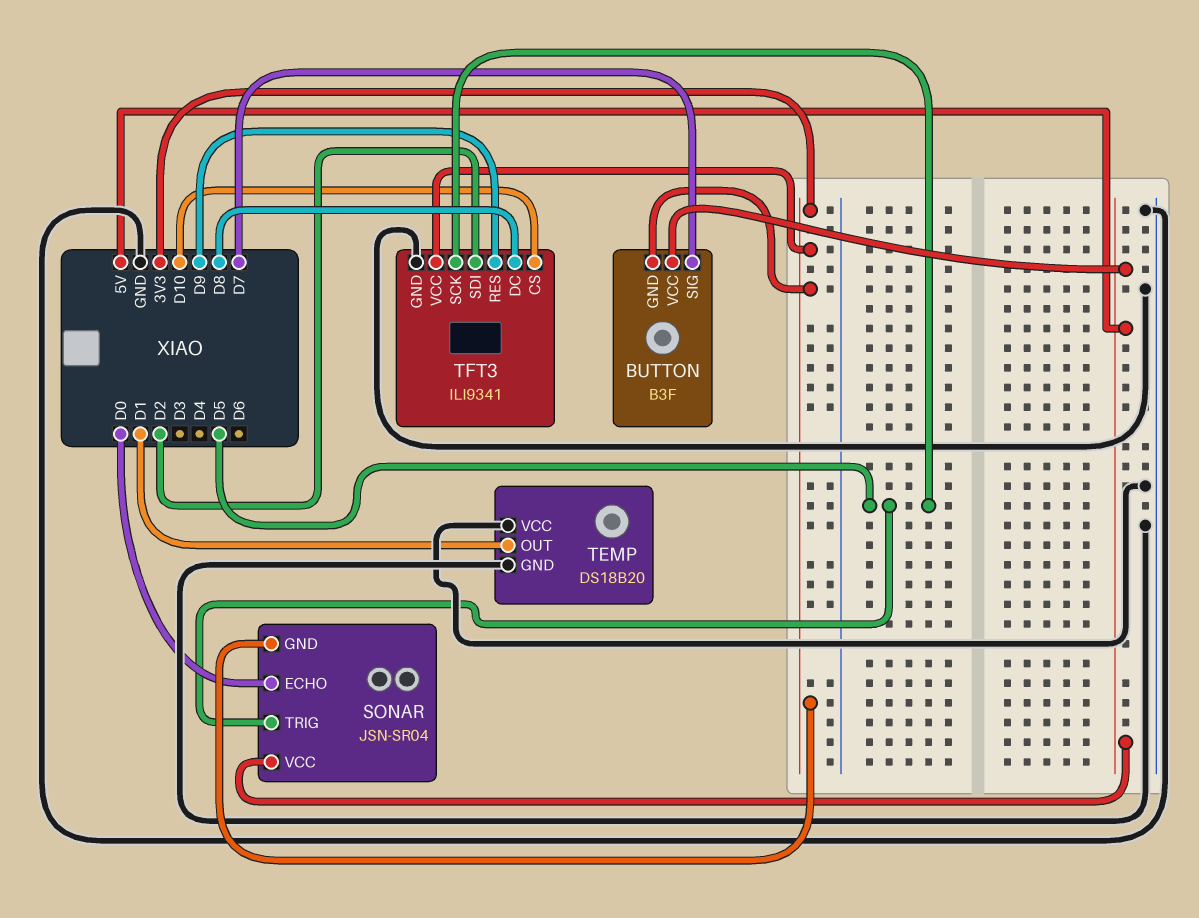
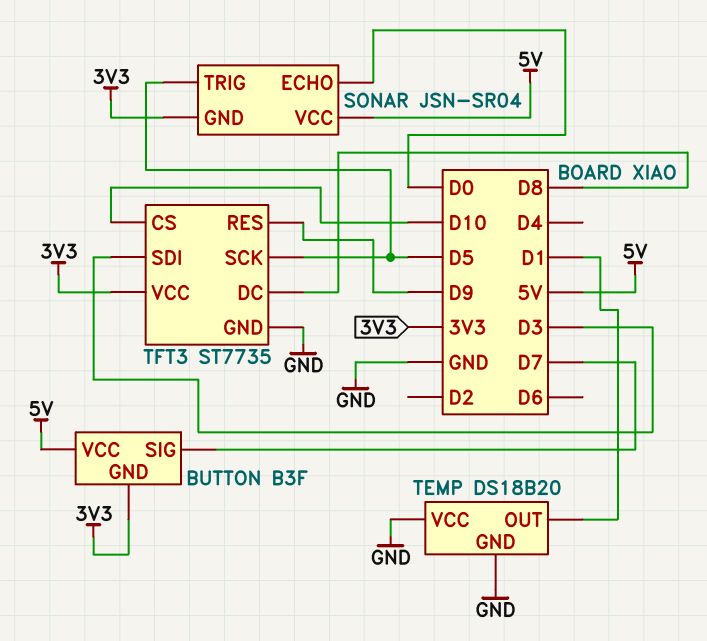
TFT3: ILI9341 -> ST7735
TFT3 pin SDI: D2 -> D3

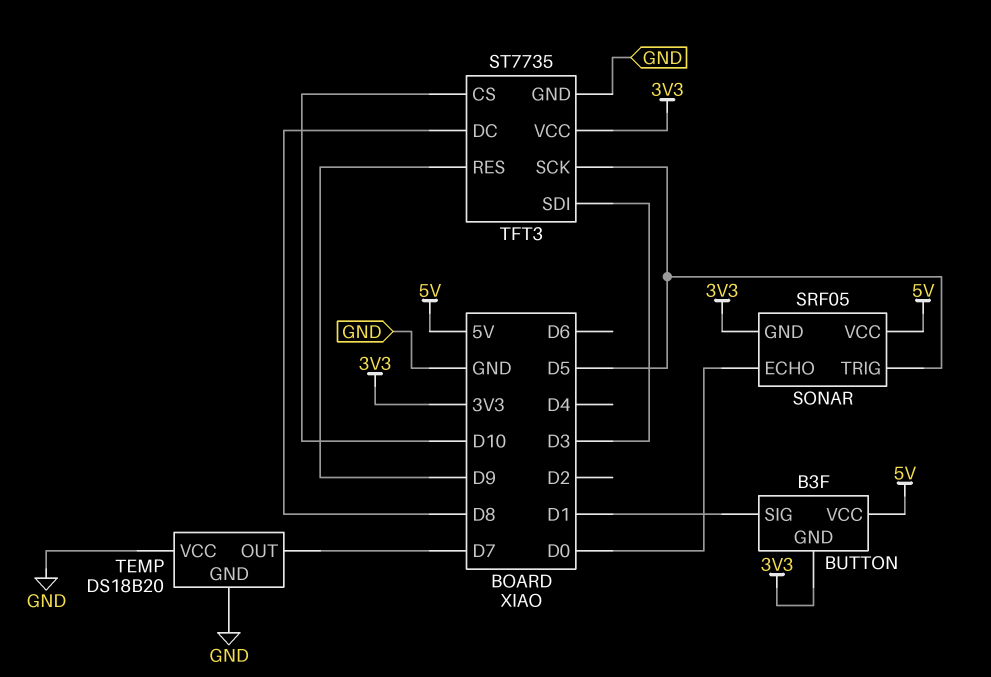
BUTTON pin SIG: D7 -> D1
SONAR: JSN-SR04 -> SRF05
TEMP pin OUT: D1 -> D7

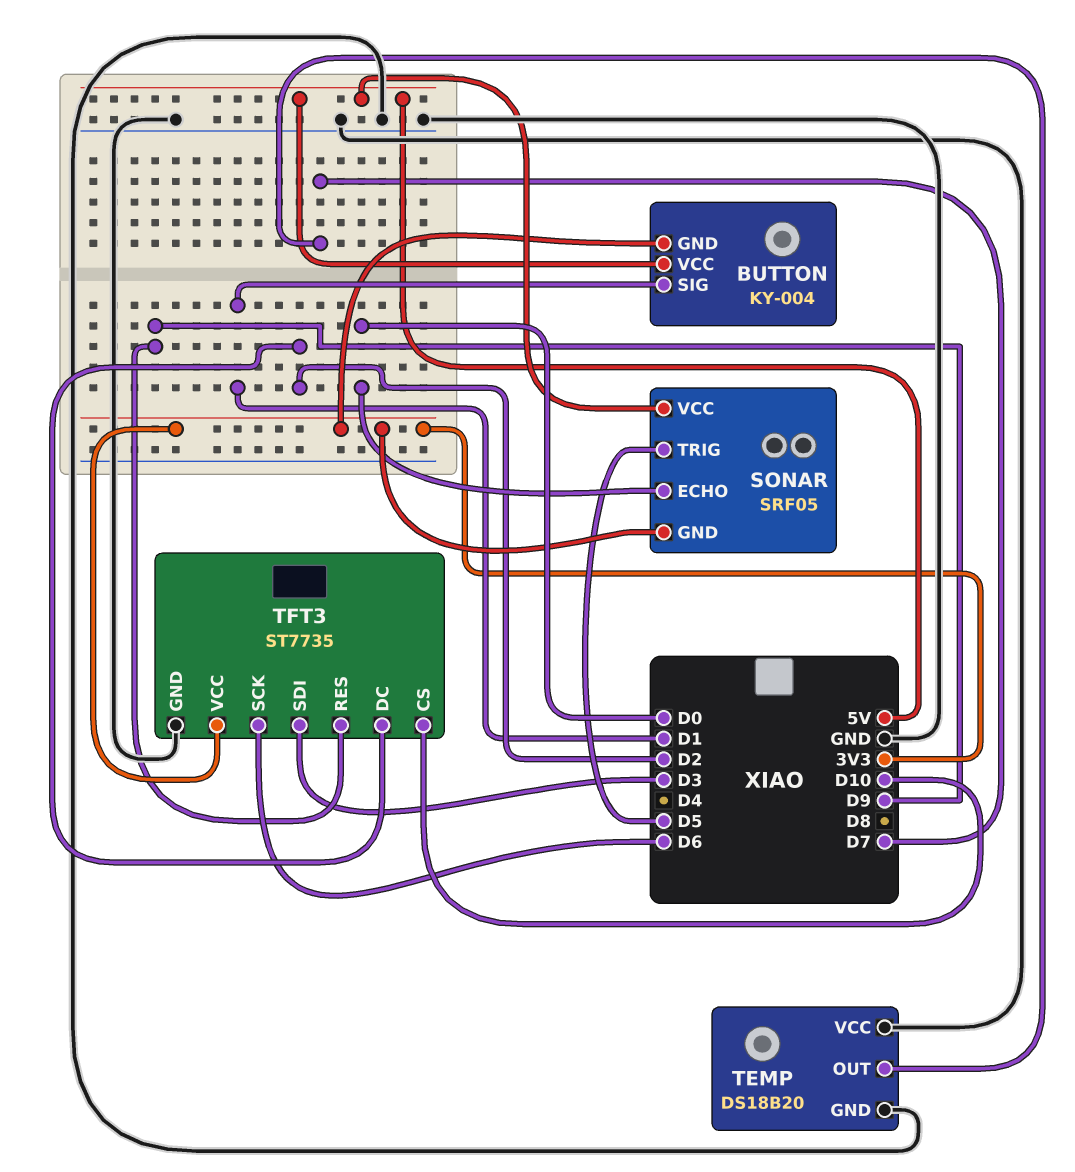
BUTTON: B3F -> KY-004
TFT3 pin DC: D8 -> D2
TFT3 pin SCK: D5 -> D6

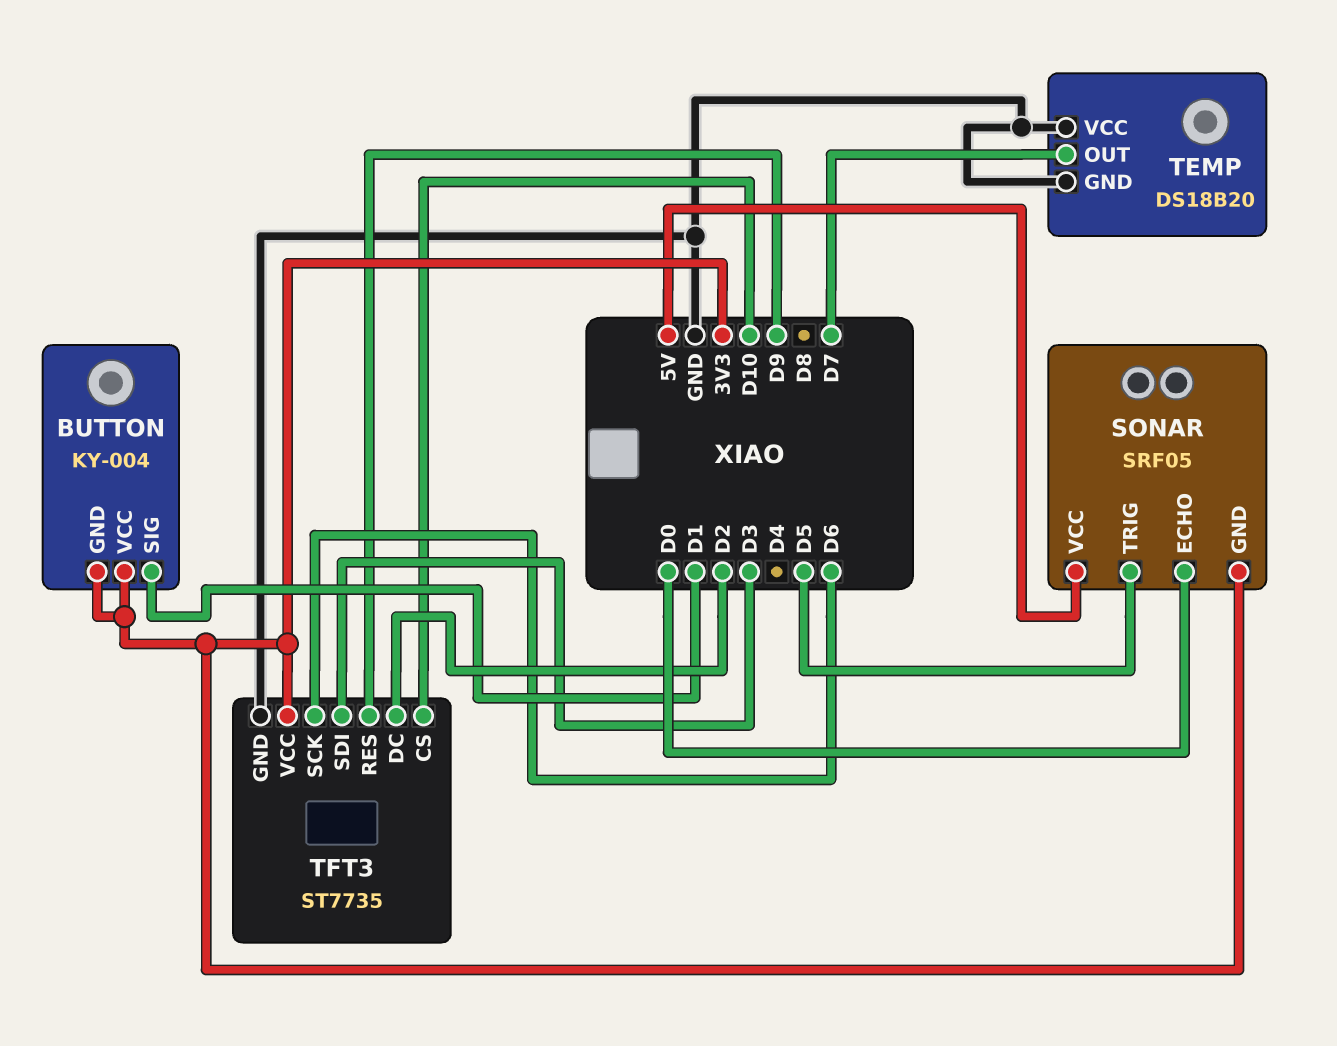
BUTTON pin VCC: 5V -> 3V3

